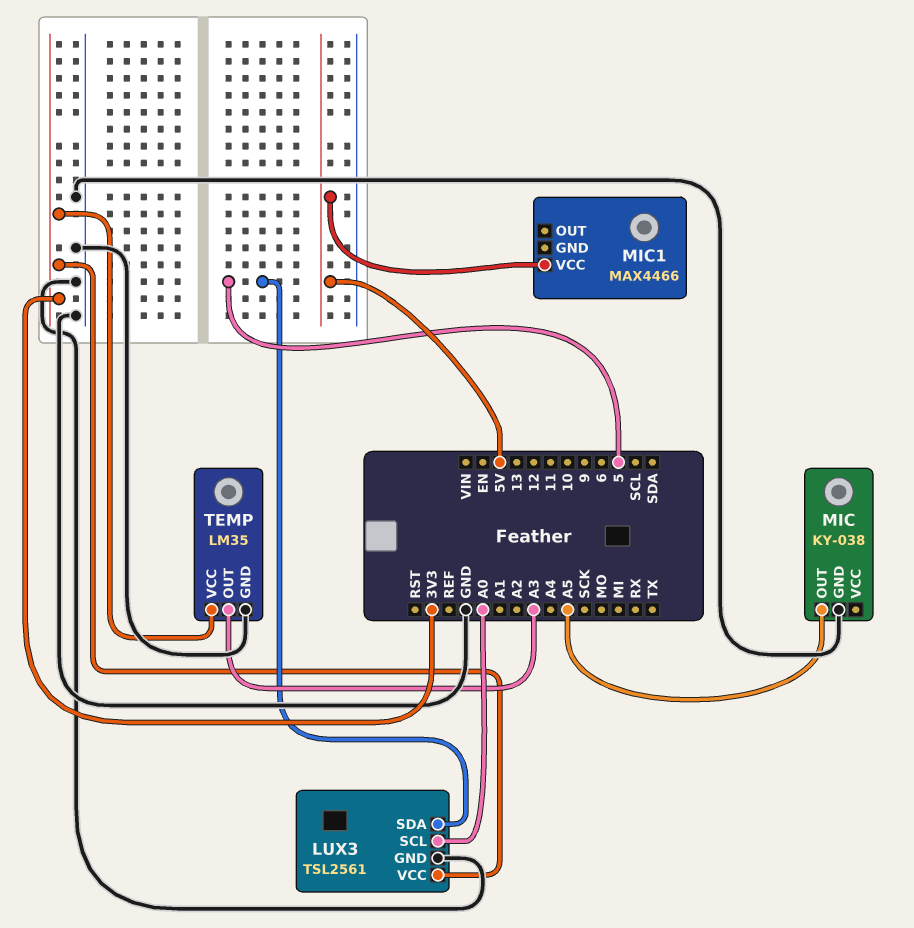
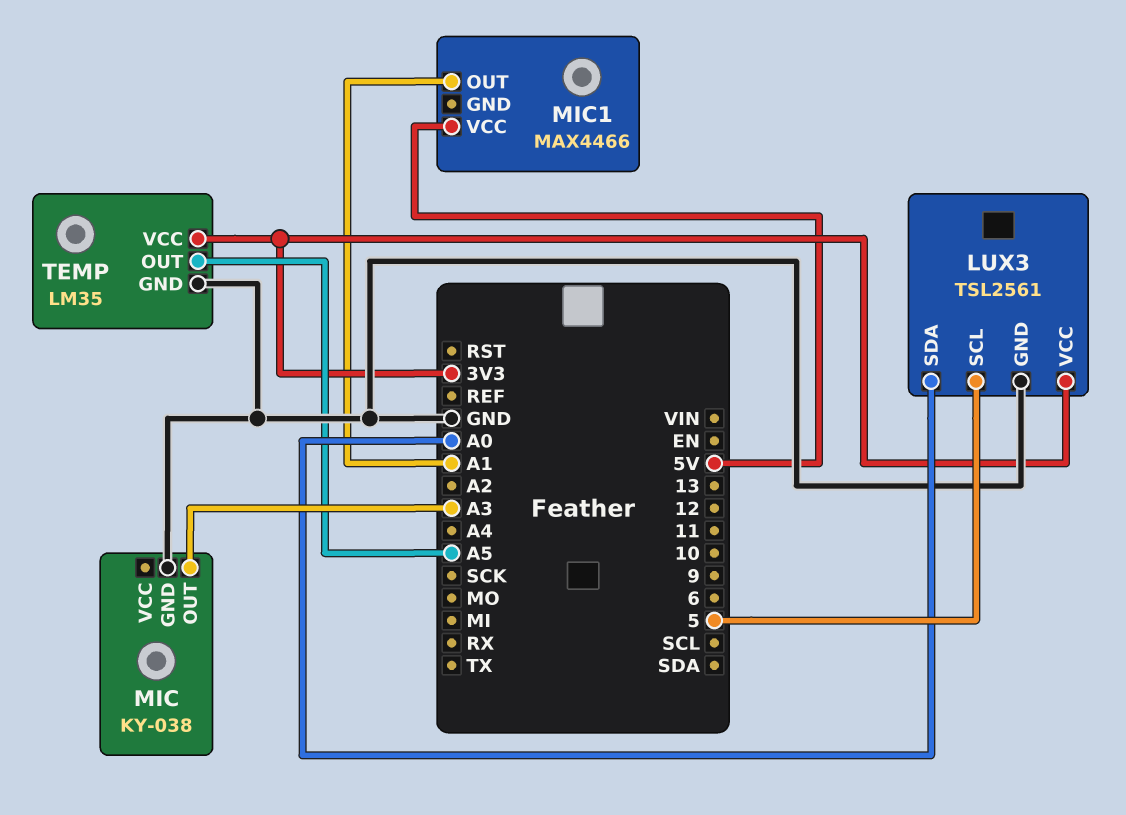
LUX3 pin SCL: A0 -> 5
LUX3 pin SDA: 5 -> A0
MIC pin OUT: A5 -> A3
MIC1 pin OUT: none -> A1
TEMP pin OUT: A3 -> A5

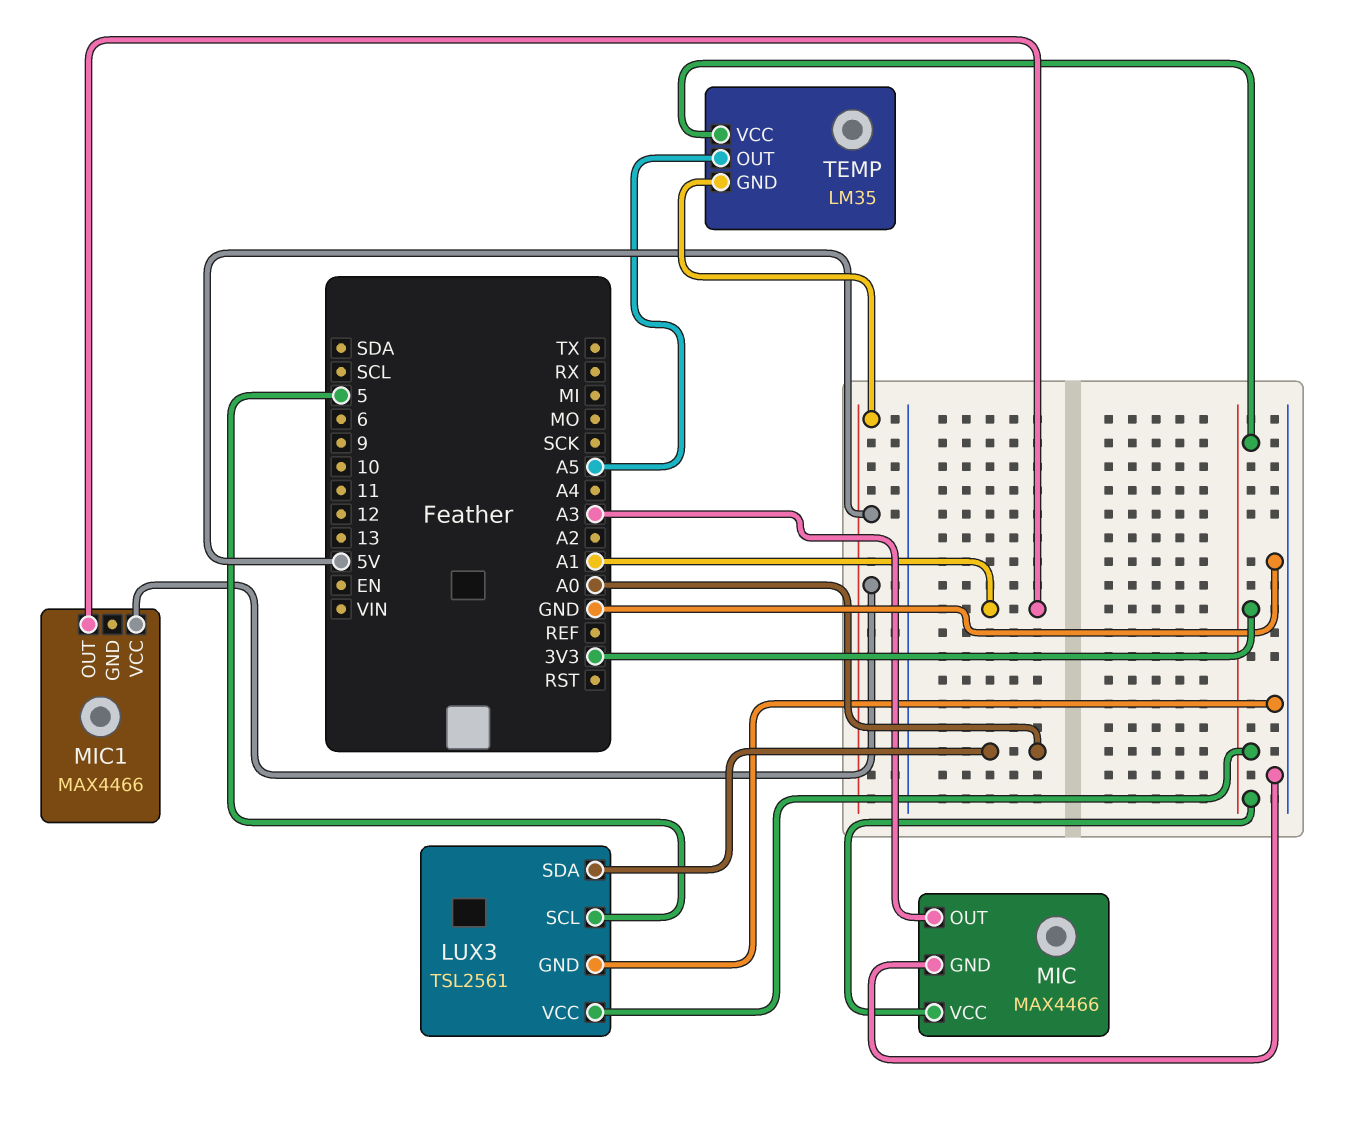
MIC: KY-038 -> MAX4466
MIC pin VCC: none -> 3V3
TEMP pin GND: GND -> 5V

